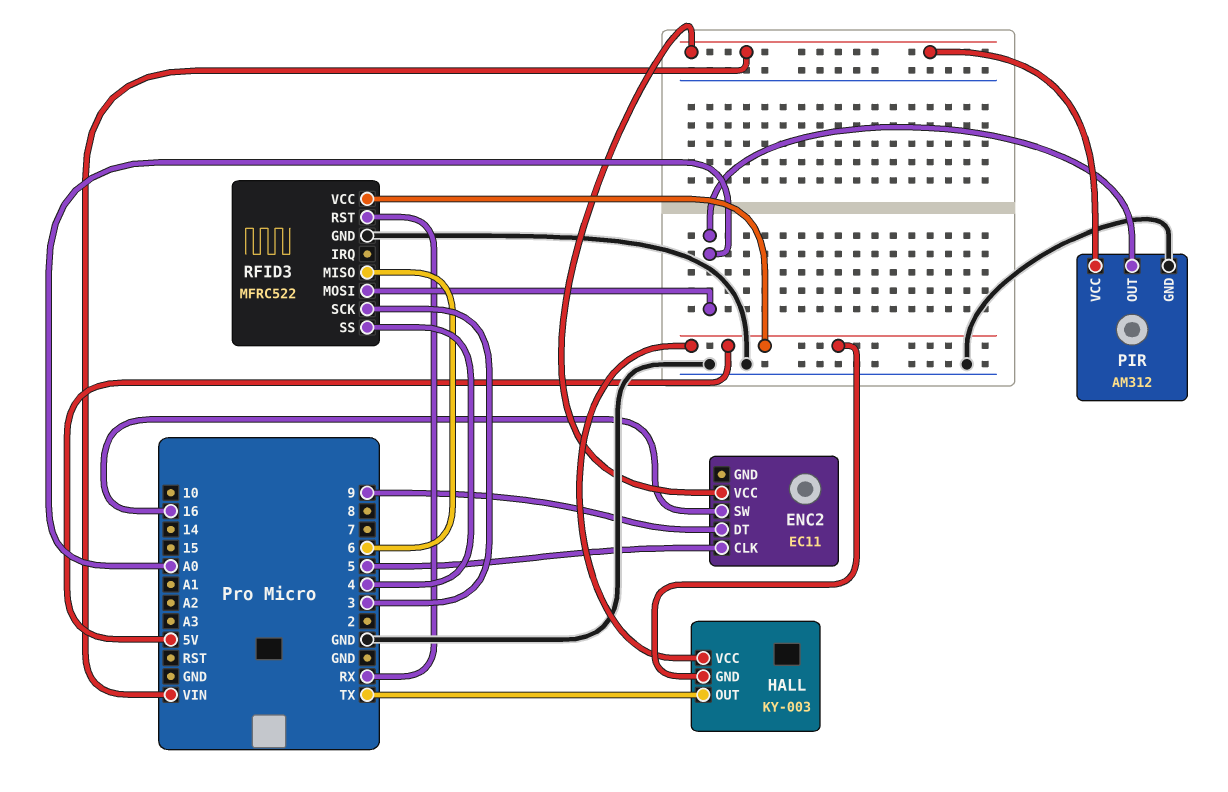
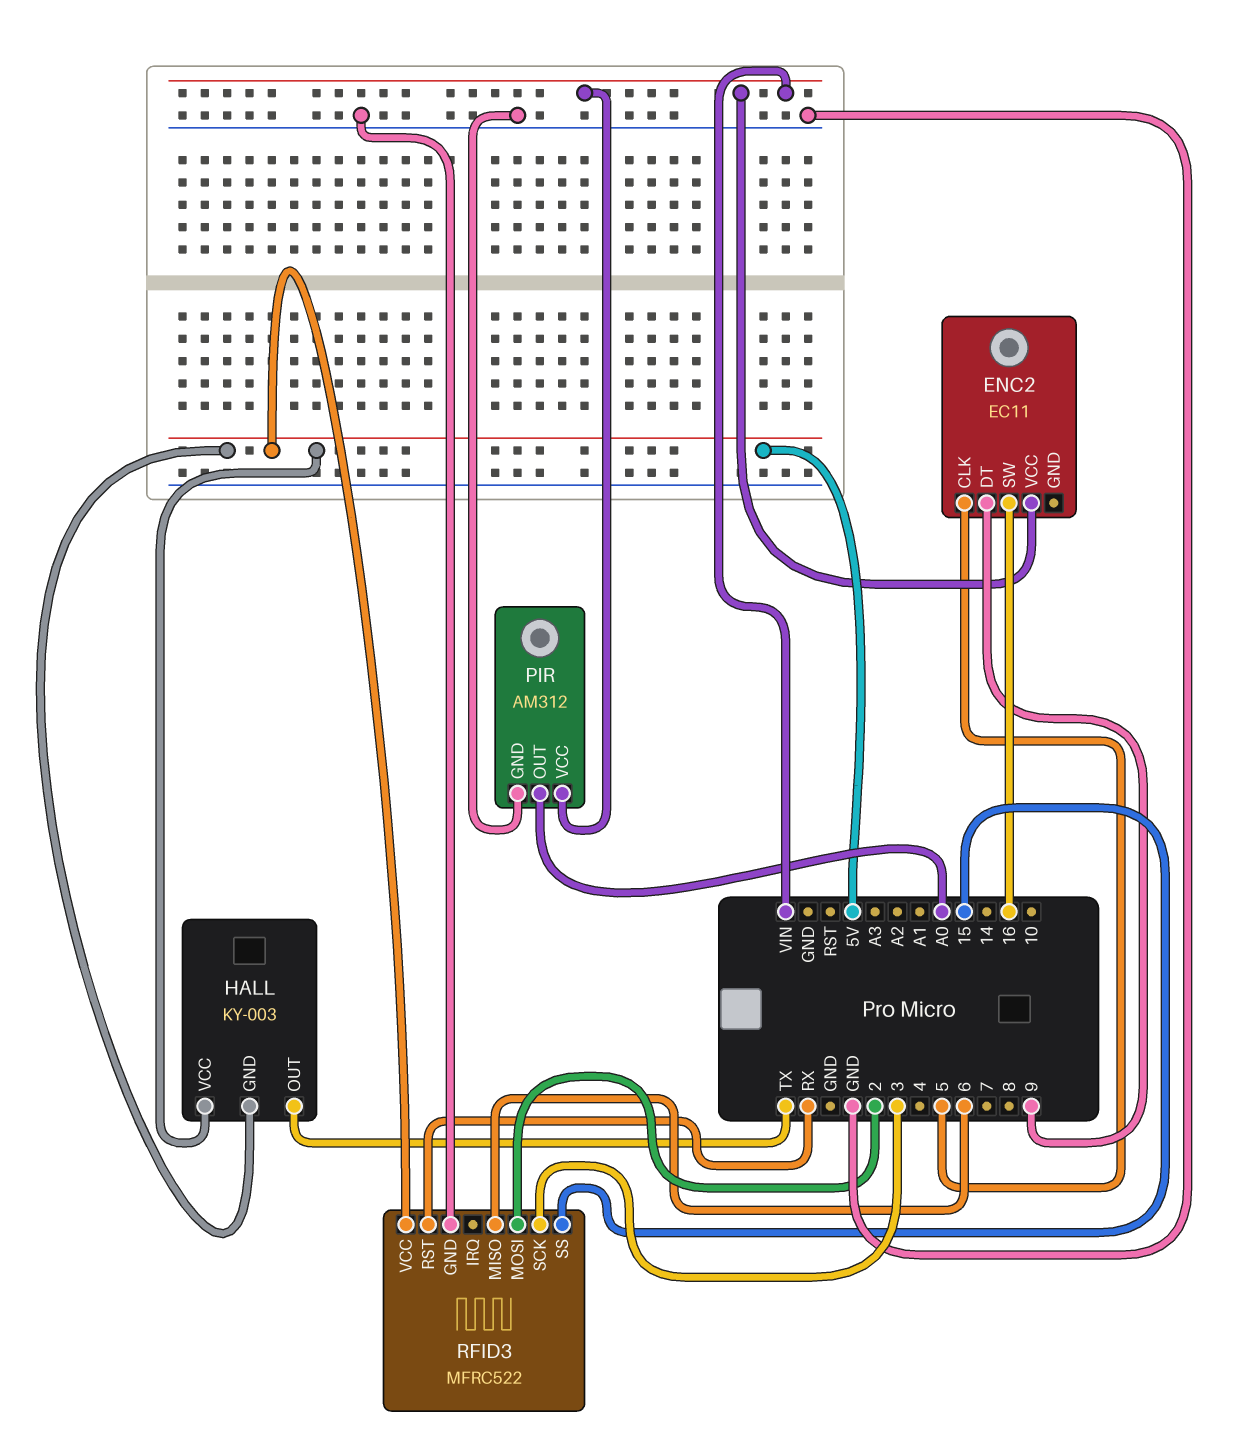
RFID3 pin MOSI: A0 -> 2
RFID3 pin SS: 4 -> 15

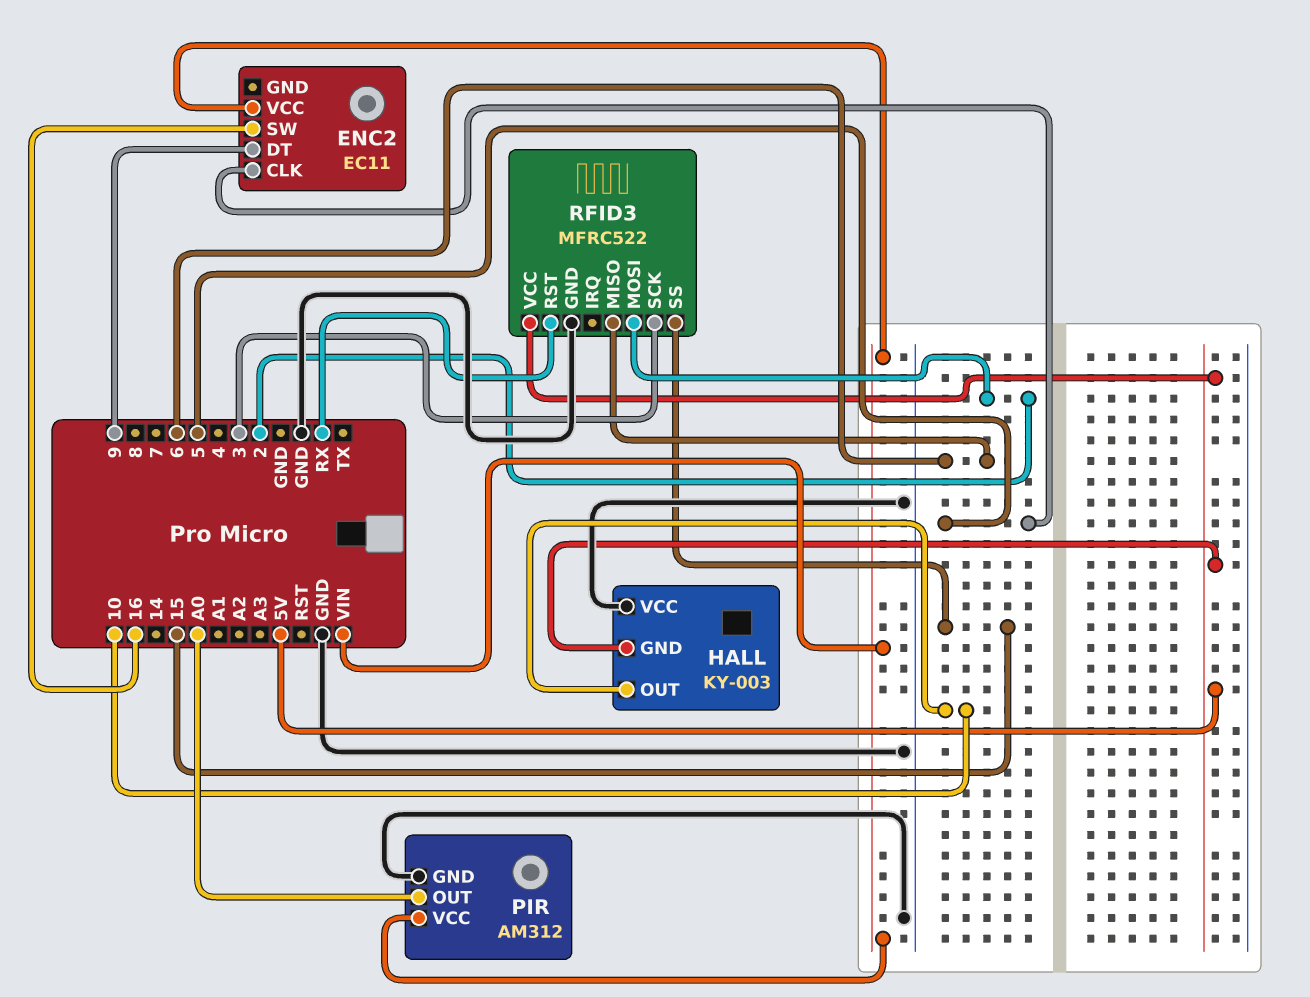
HALL pin OUT: TX -> 10
HALL pin VCC: 5V -> GND

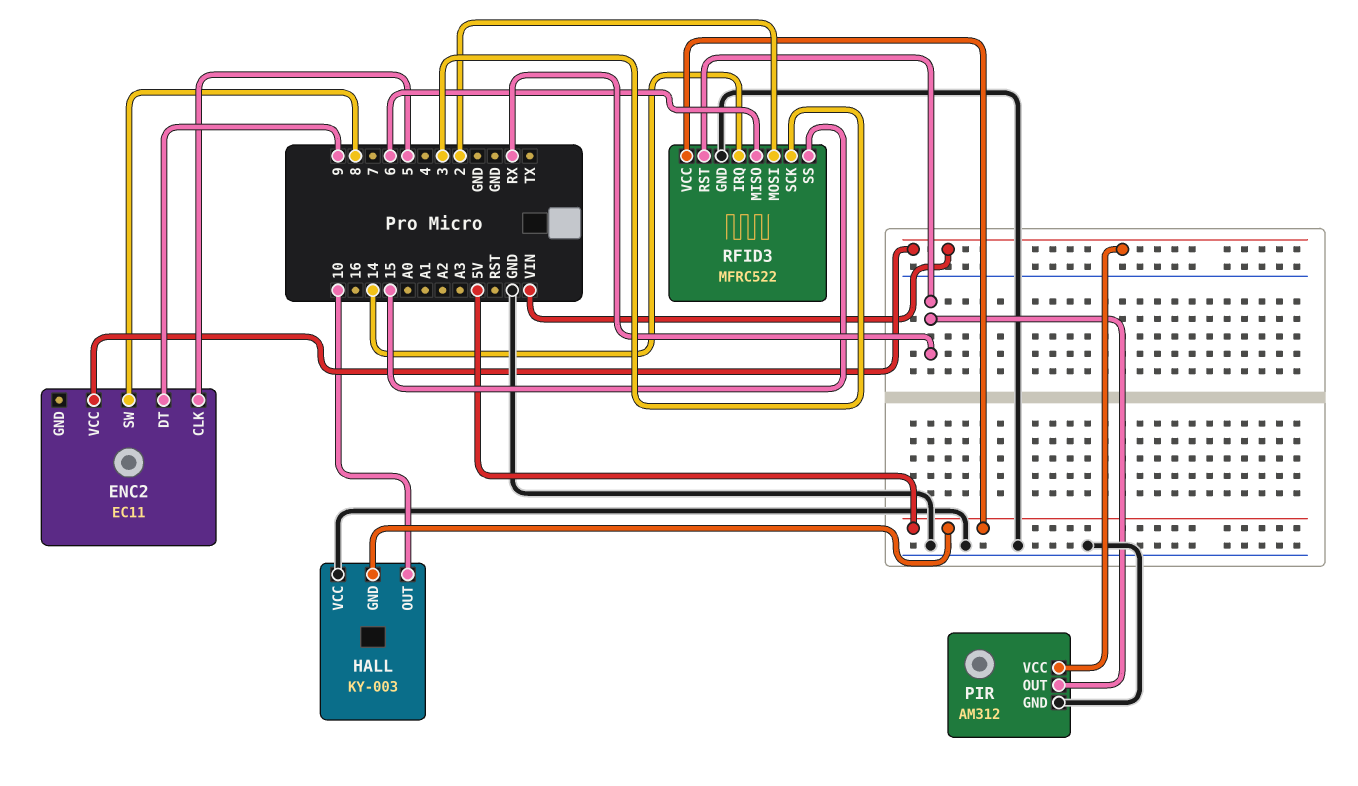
ENC2 pin SW: 16 -> 8
PIR pin OUT: A0 -> RX
RFID3 pin IRQ: none -> 14

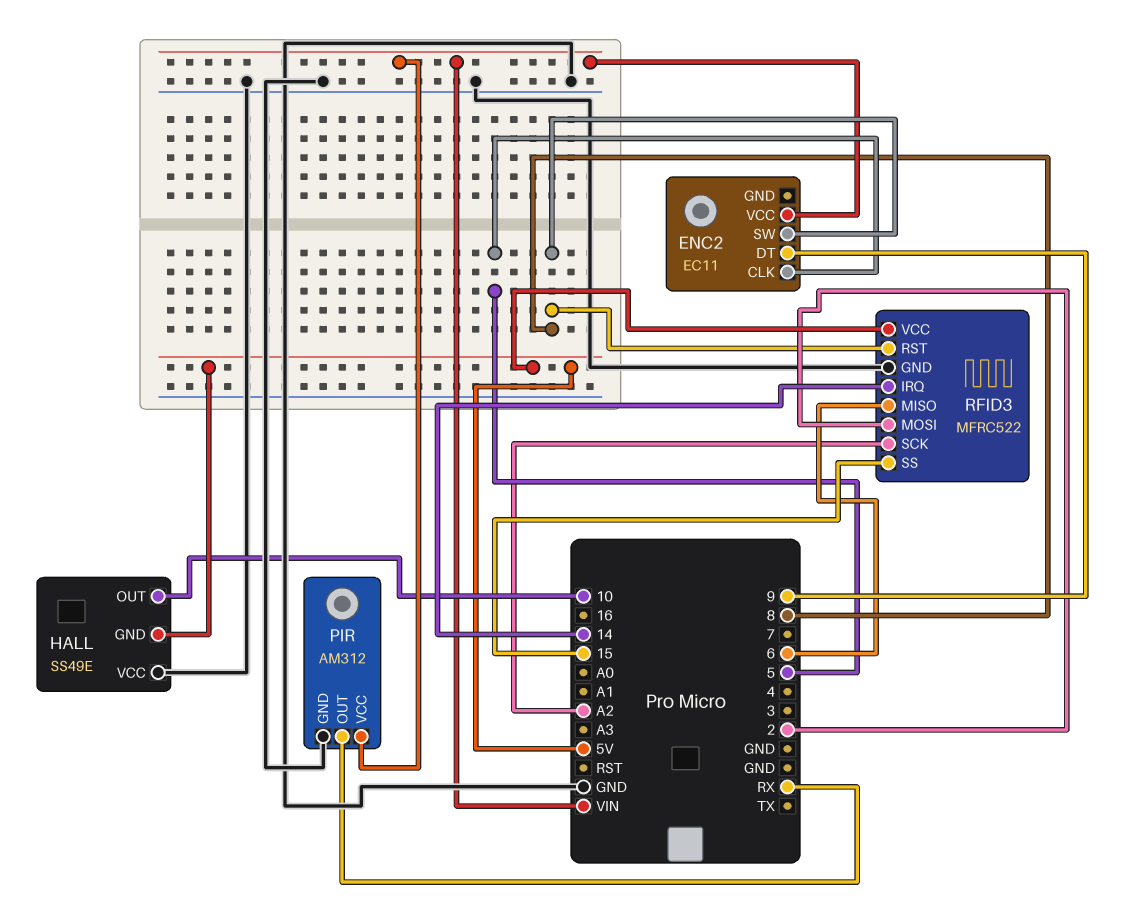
HALL: KY-003 -> SS49E
RFID3 pin RST: RX -> 8
RFID3 pin SCK: 3 -> A2

